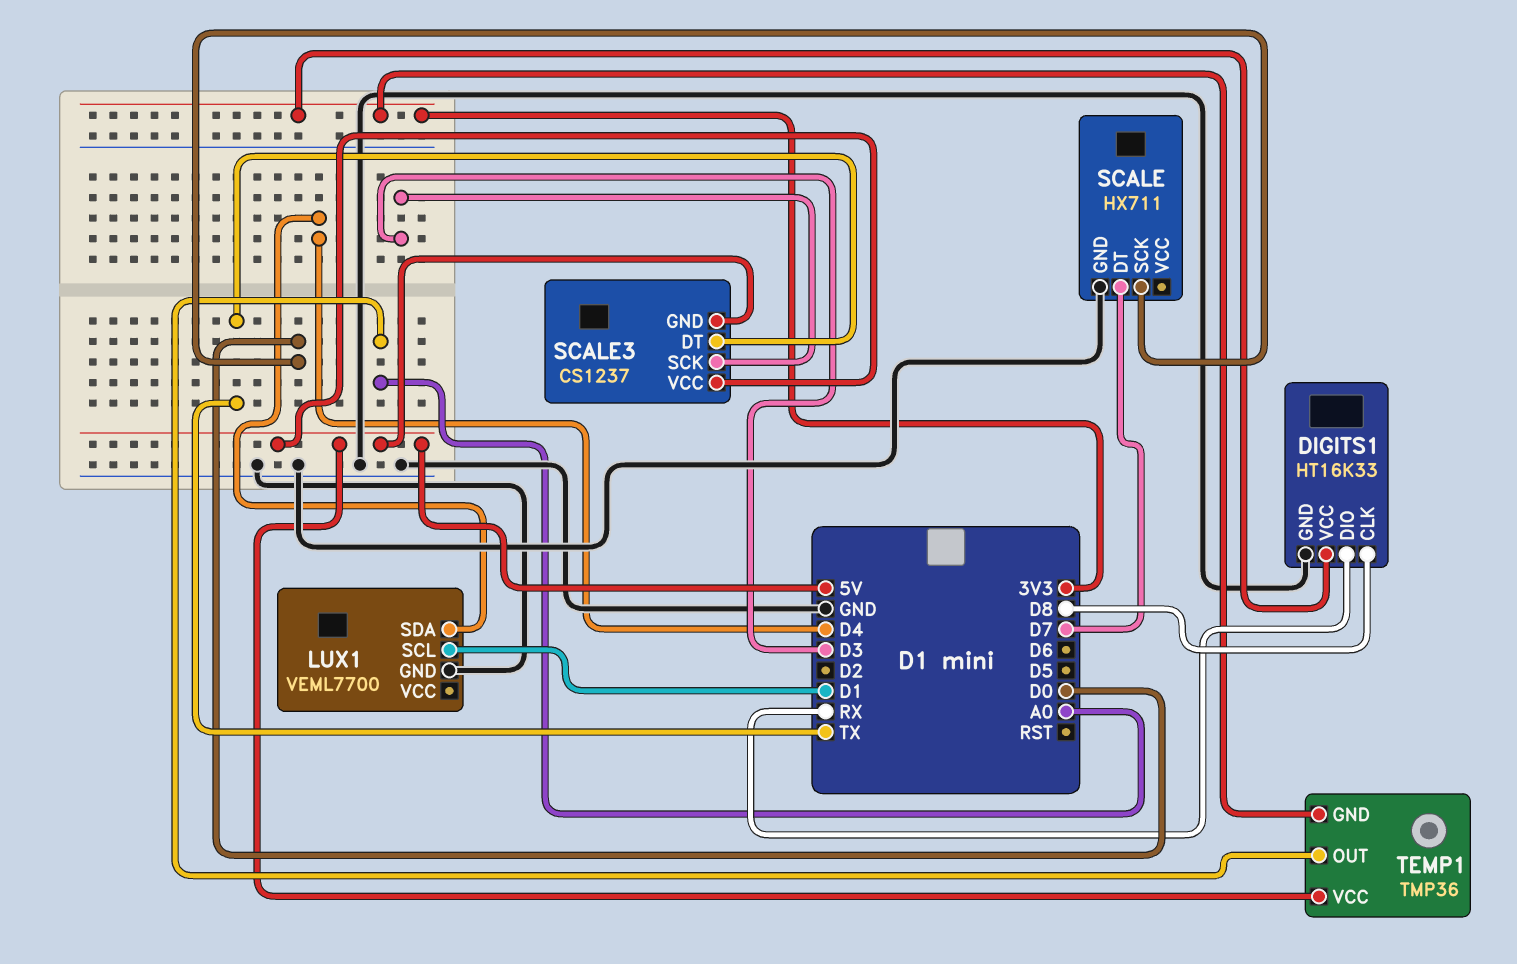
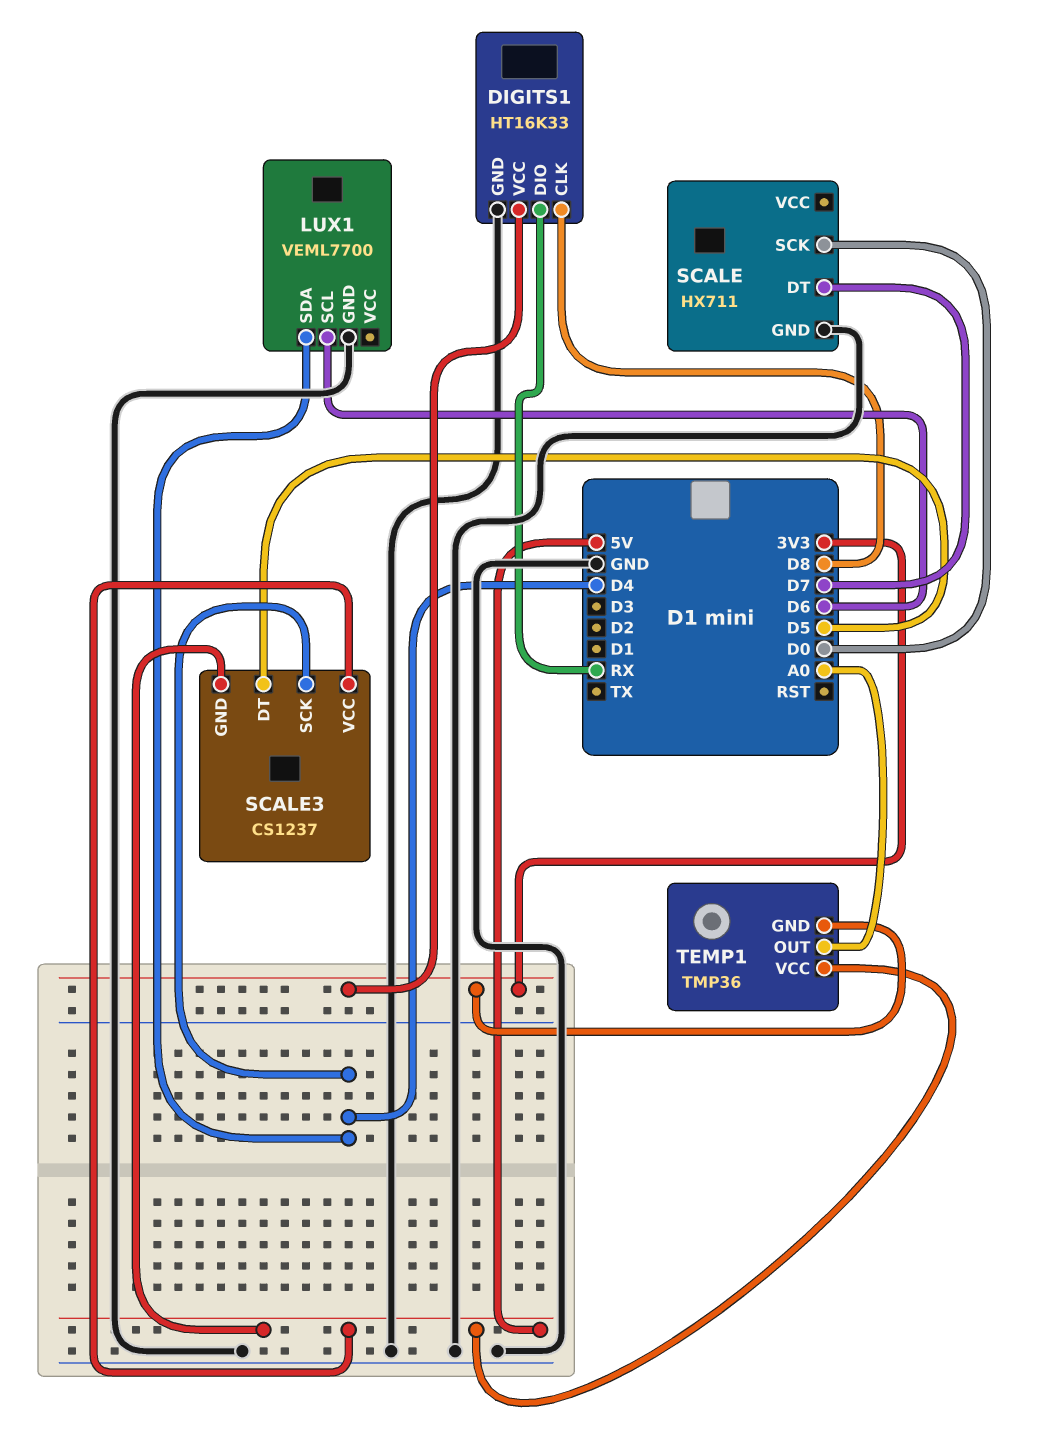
LUX1 pin SCL: D1 -> D6
SCALE3 pin DT: TX -> D5
SCALE3 pin SCK: D3 -> D4

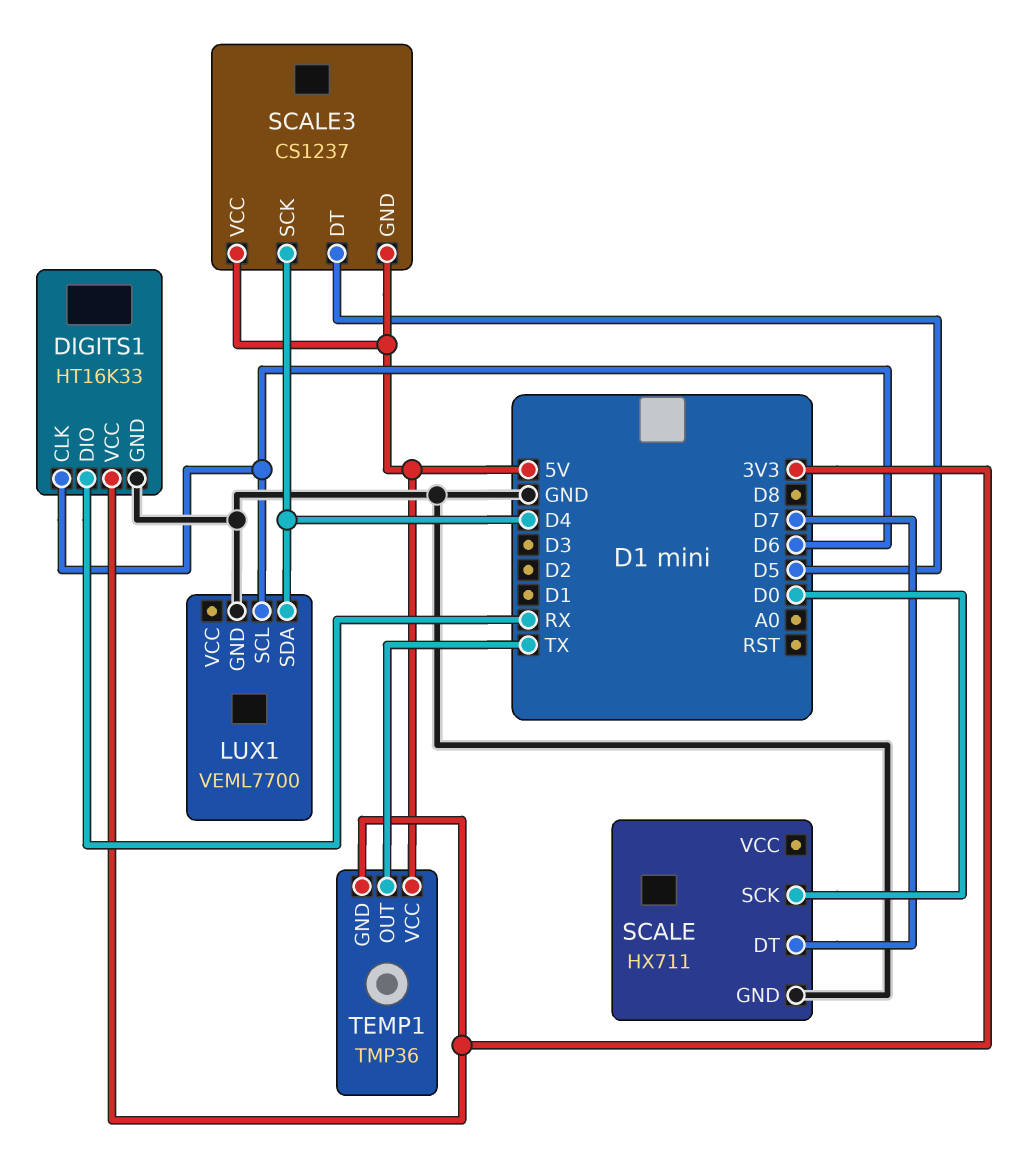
DIGITS1 pin CLK: D8 -> D6
TEMP1 pin OUT: A0 -> TX

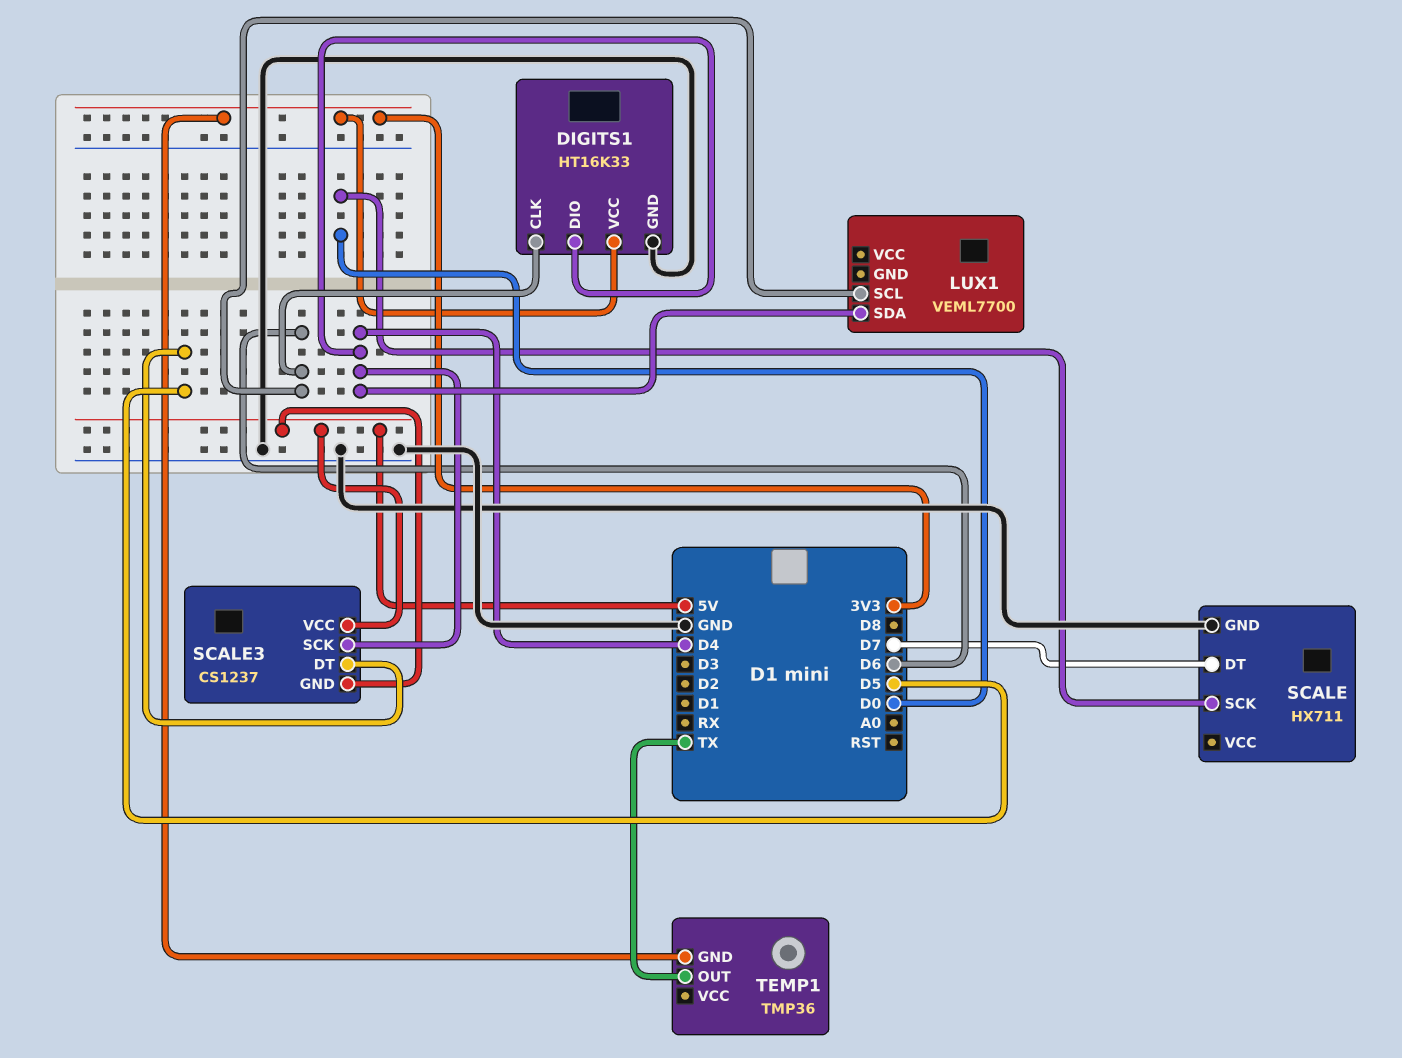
DIGITS1 pin DIO: RX -> D4
LUX1 pin GND: GND -> none
TEMP1 pin VCC: 5V -> none

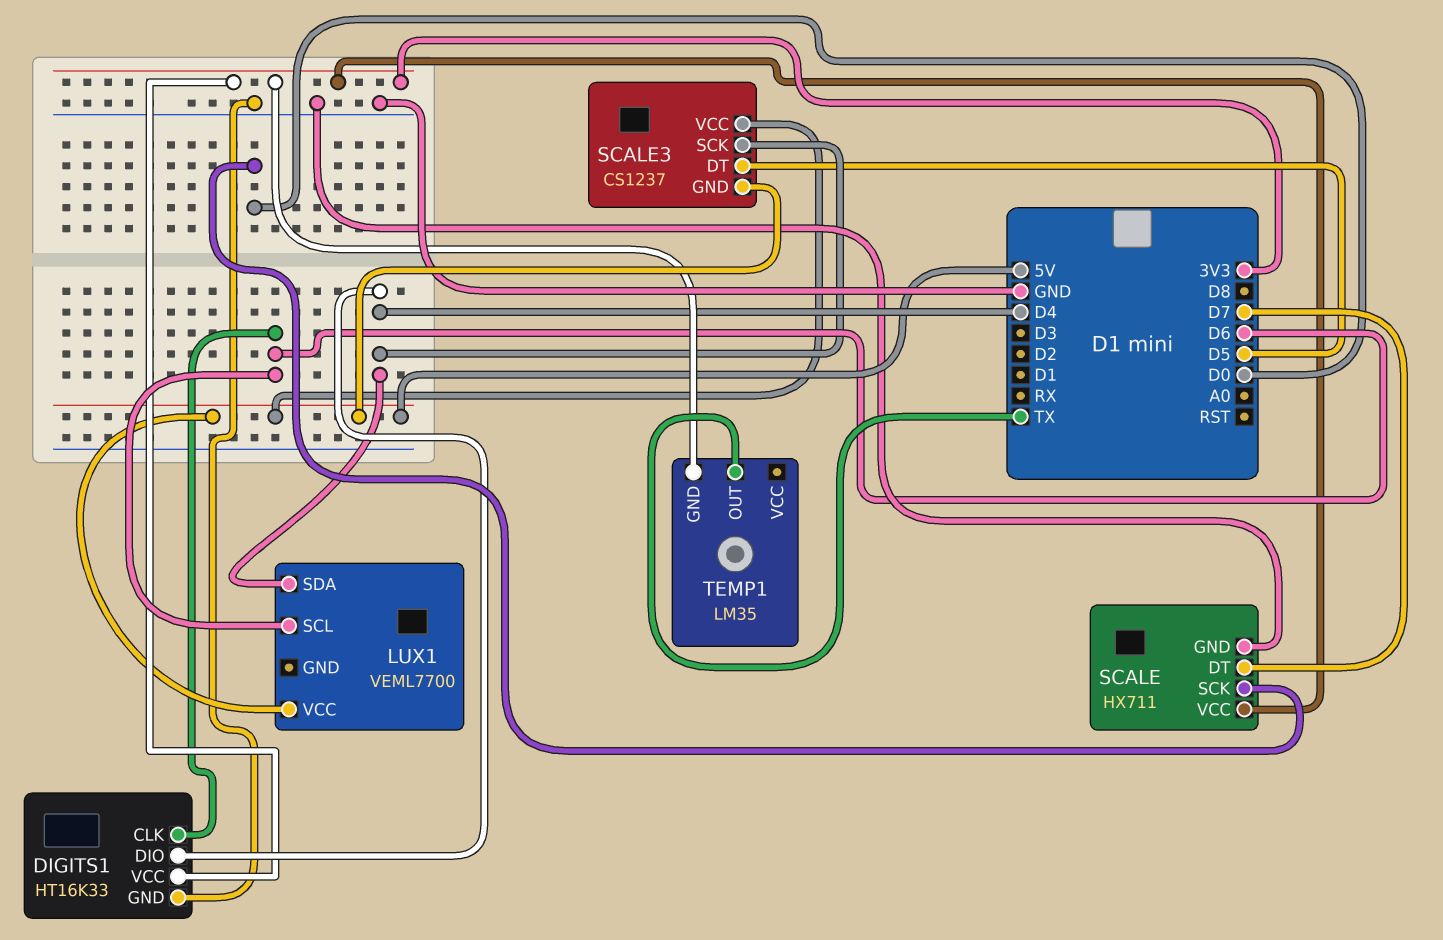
LUX1 pin VCC: none -> 5V
SCALE pin VCC: none -> 3V3
TEMP1: TMP36 -> LM35

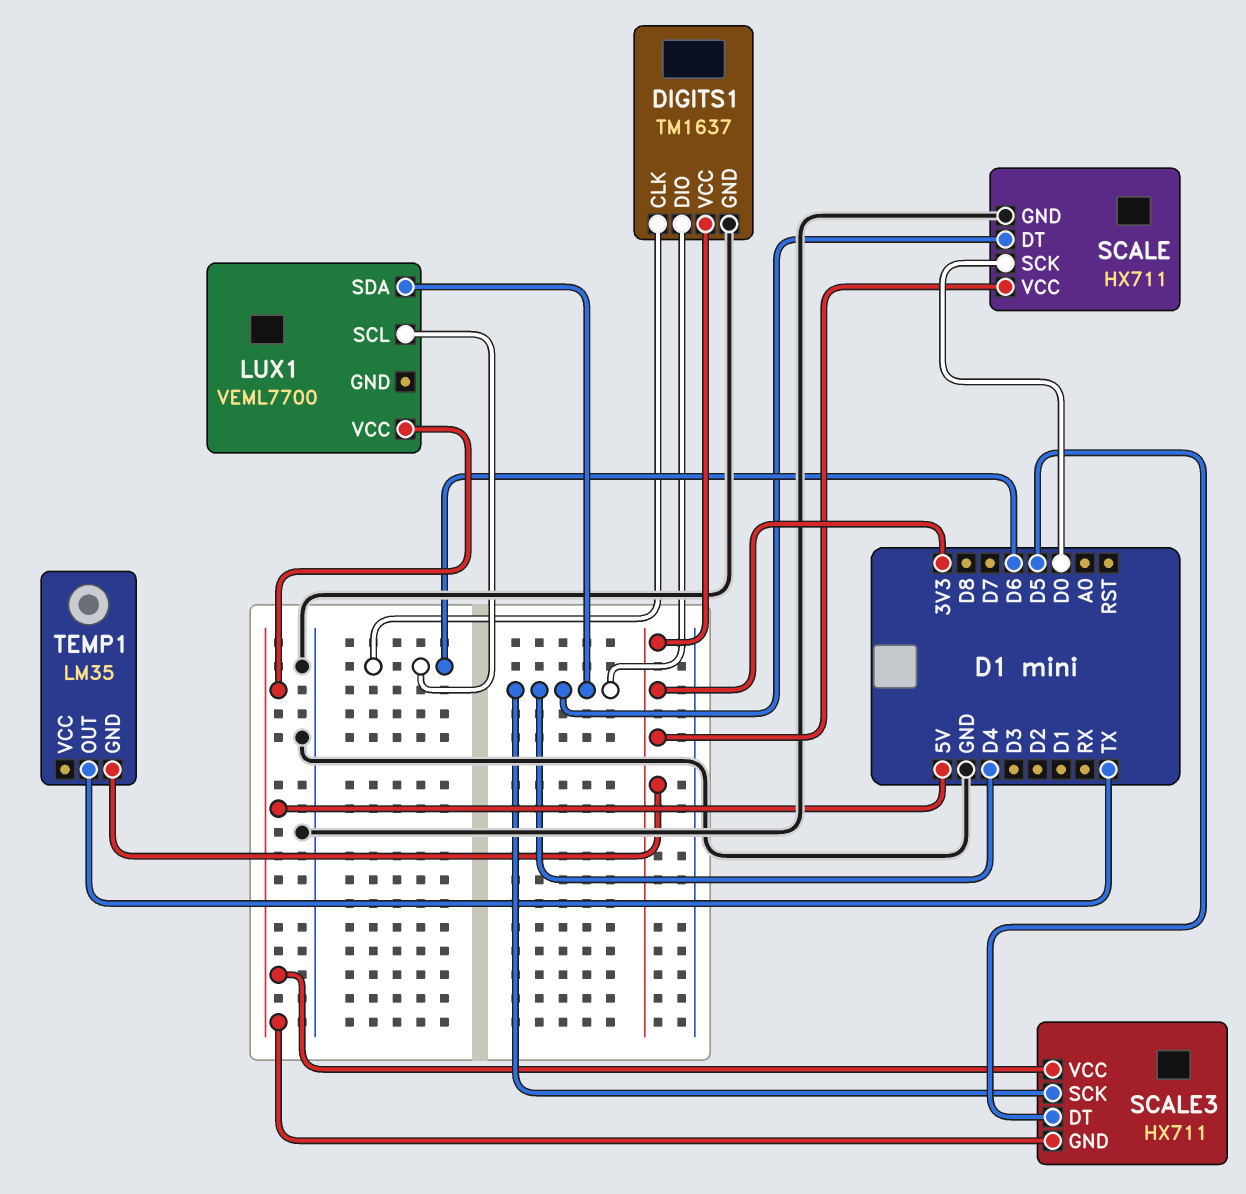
DIGITS1: HT16K33 -> TM1637
SCALE pin DT: D7 -> D4
SCALE3: CS1237 -> HX711

